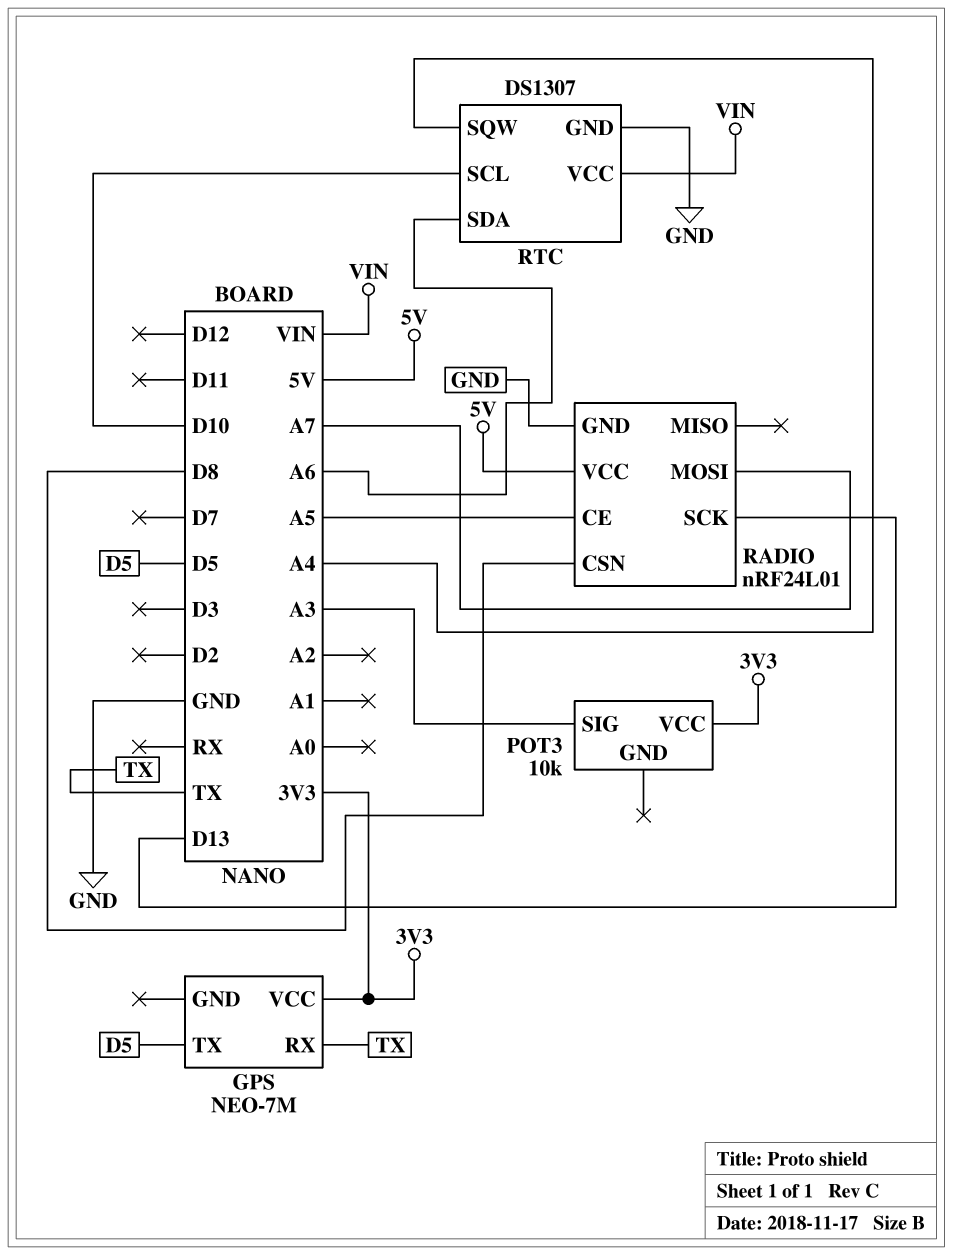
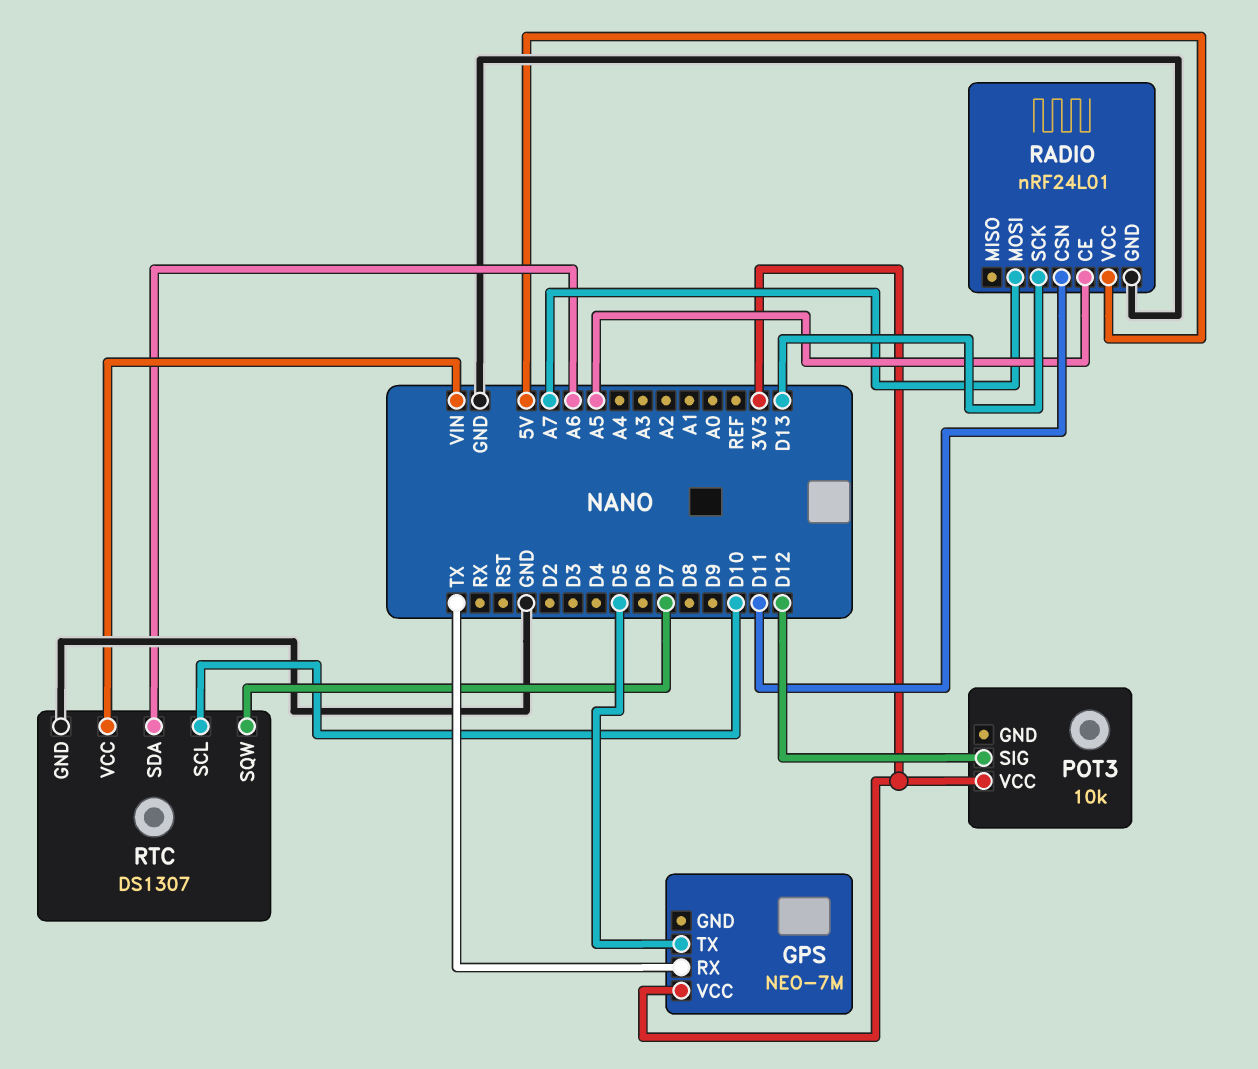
POT3 pin SIG: A3 -> D12
RADIO pin CSN: D8 -> D11
RTC pin SQW: A4 -> D7

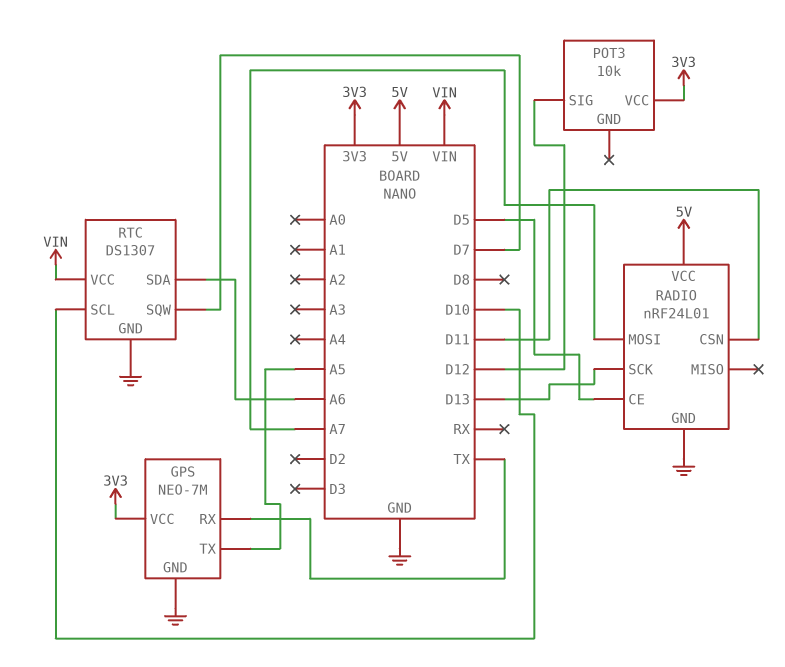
GPS pin GND: none -> GND
GPS pin TX: D5 -> A5
RADIO pin CE: A5 -> D5

